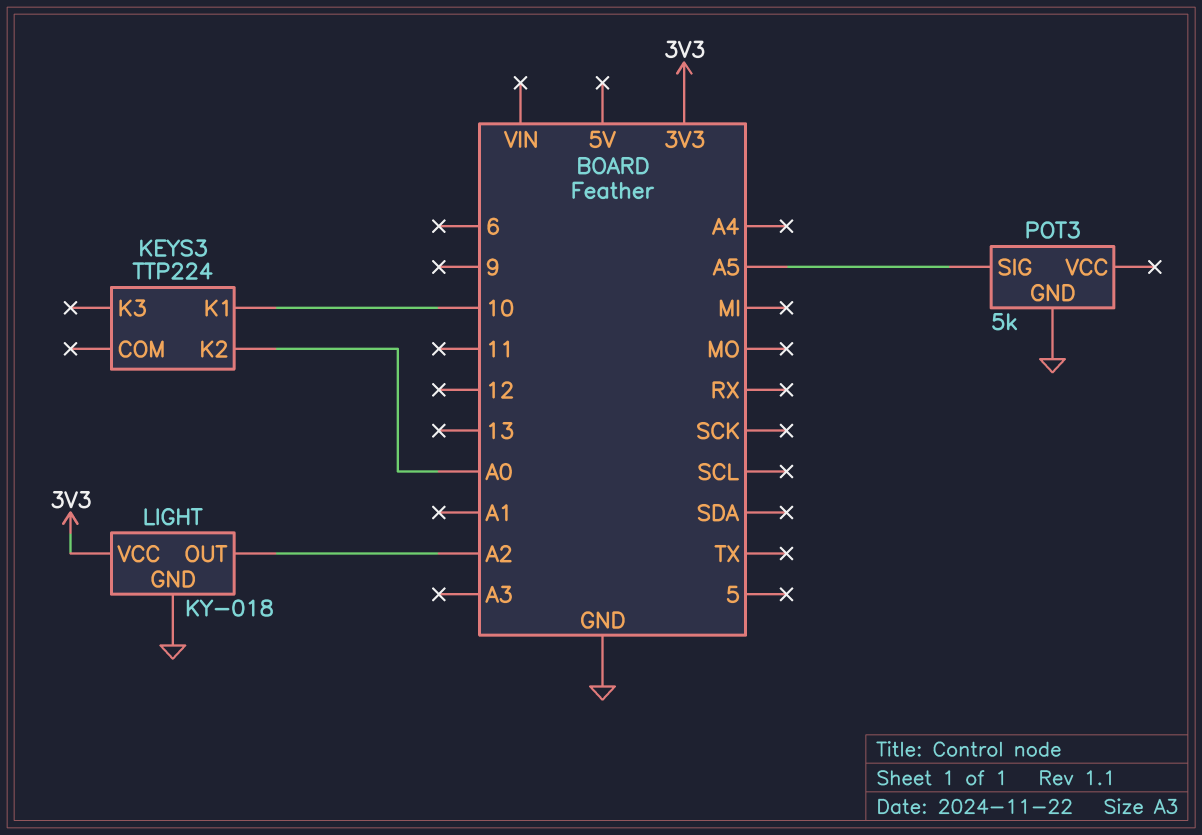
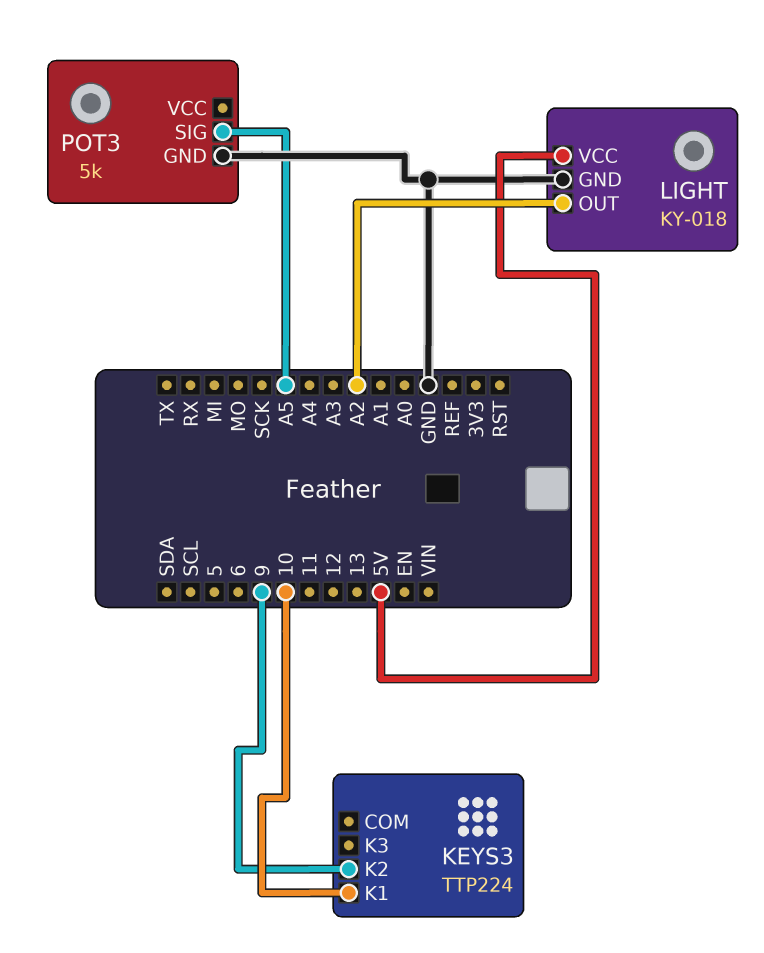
KEYS3 pin K2: A0 -> 9
LIGHT pin VCC: 3V3 -> 5V

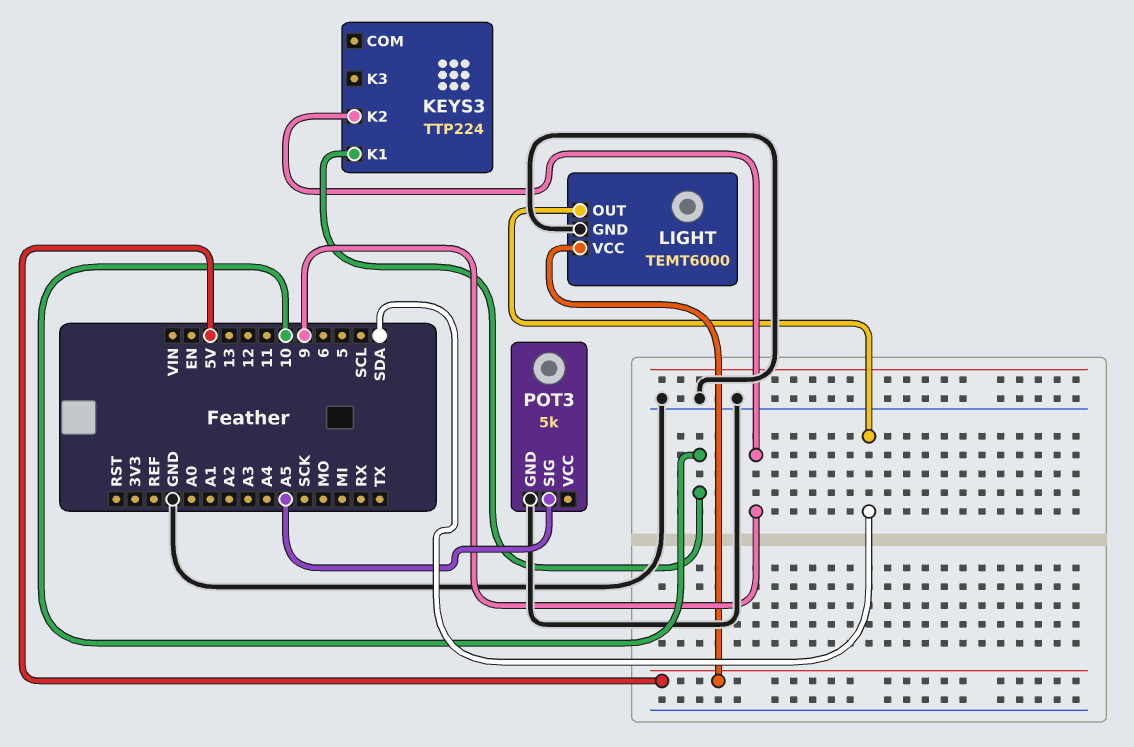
LIGHT: KY-018 -> TEMT6000
LIGHT pin OUT: A2 -> SDA

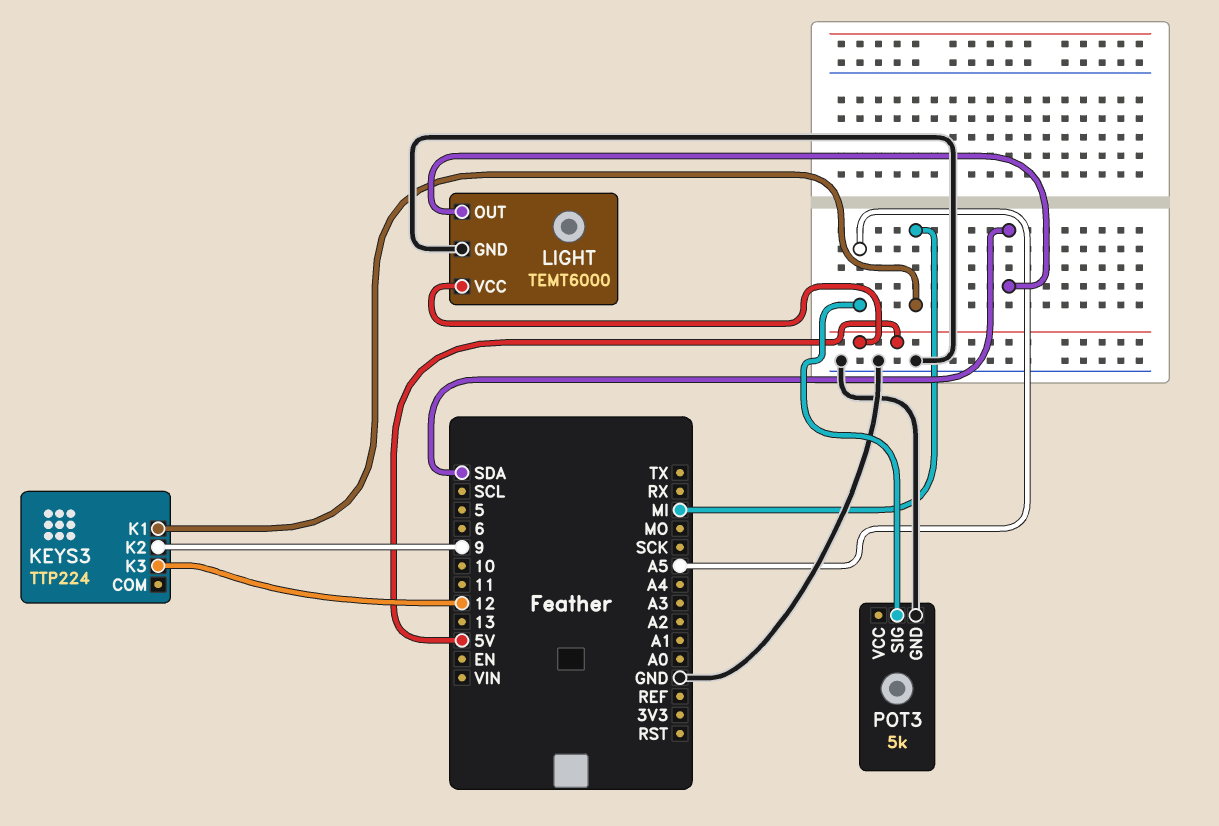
KEYS3 pin K1: 10 -> MI
KEYS3 pin K3: none -> 12

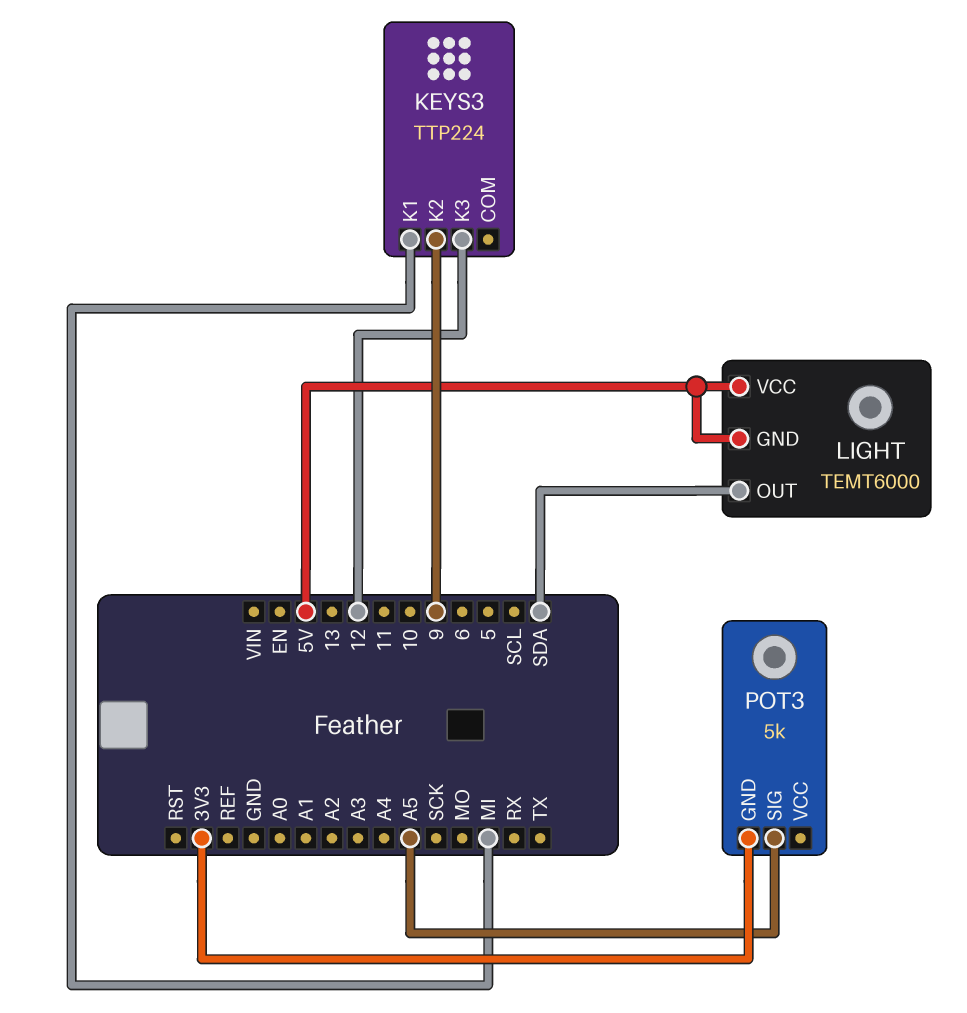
LIGHT pin GND: GND -> 5V
POT3 pin GND: GND -> 3V3

